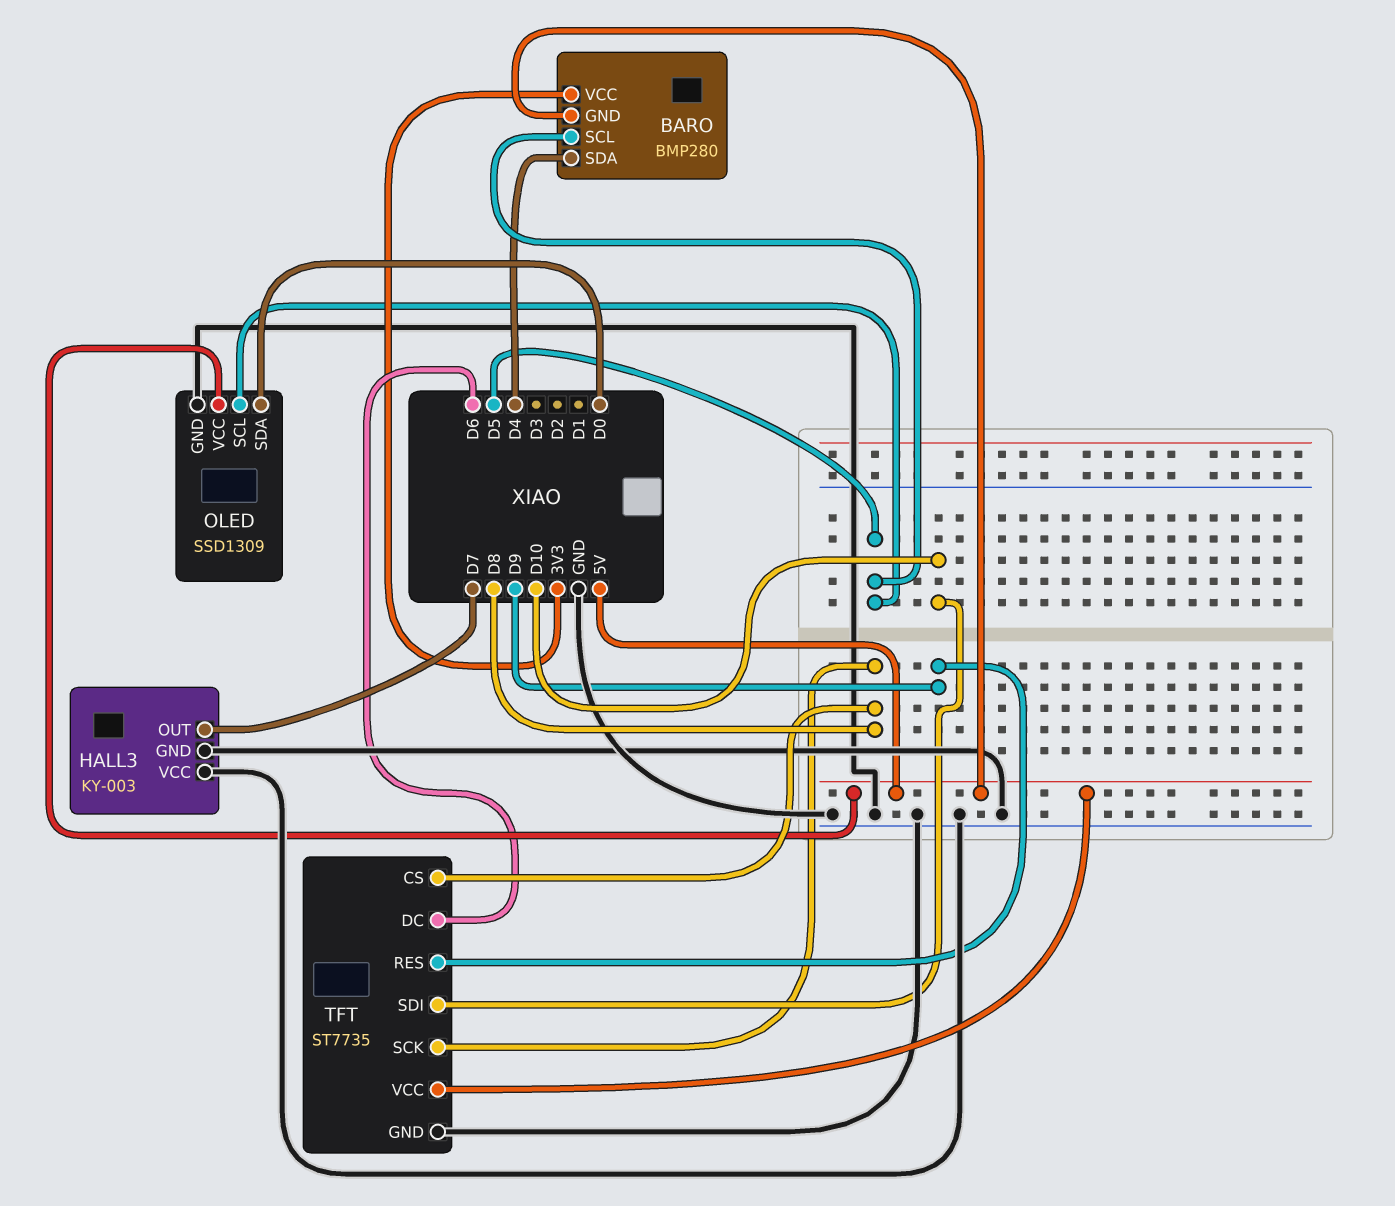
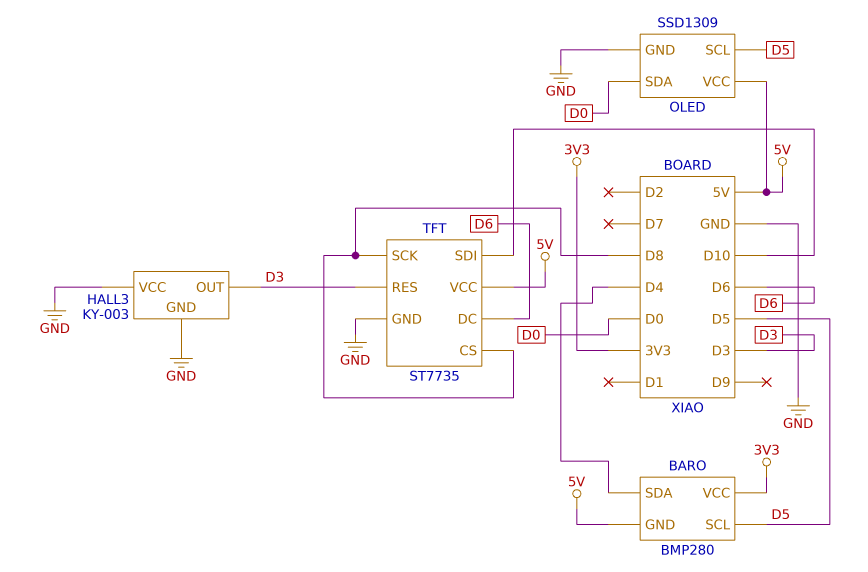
HALL3 pin OUT: D7 -> D3
TFT pin RES: D9 -> D3

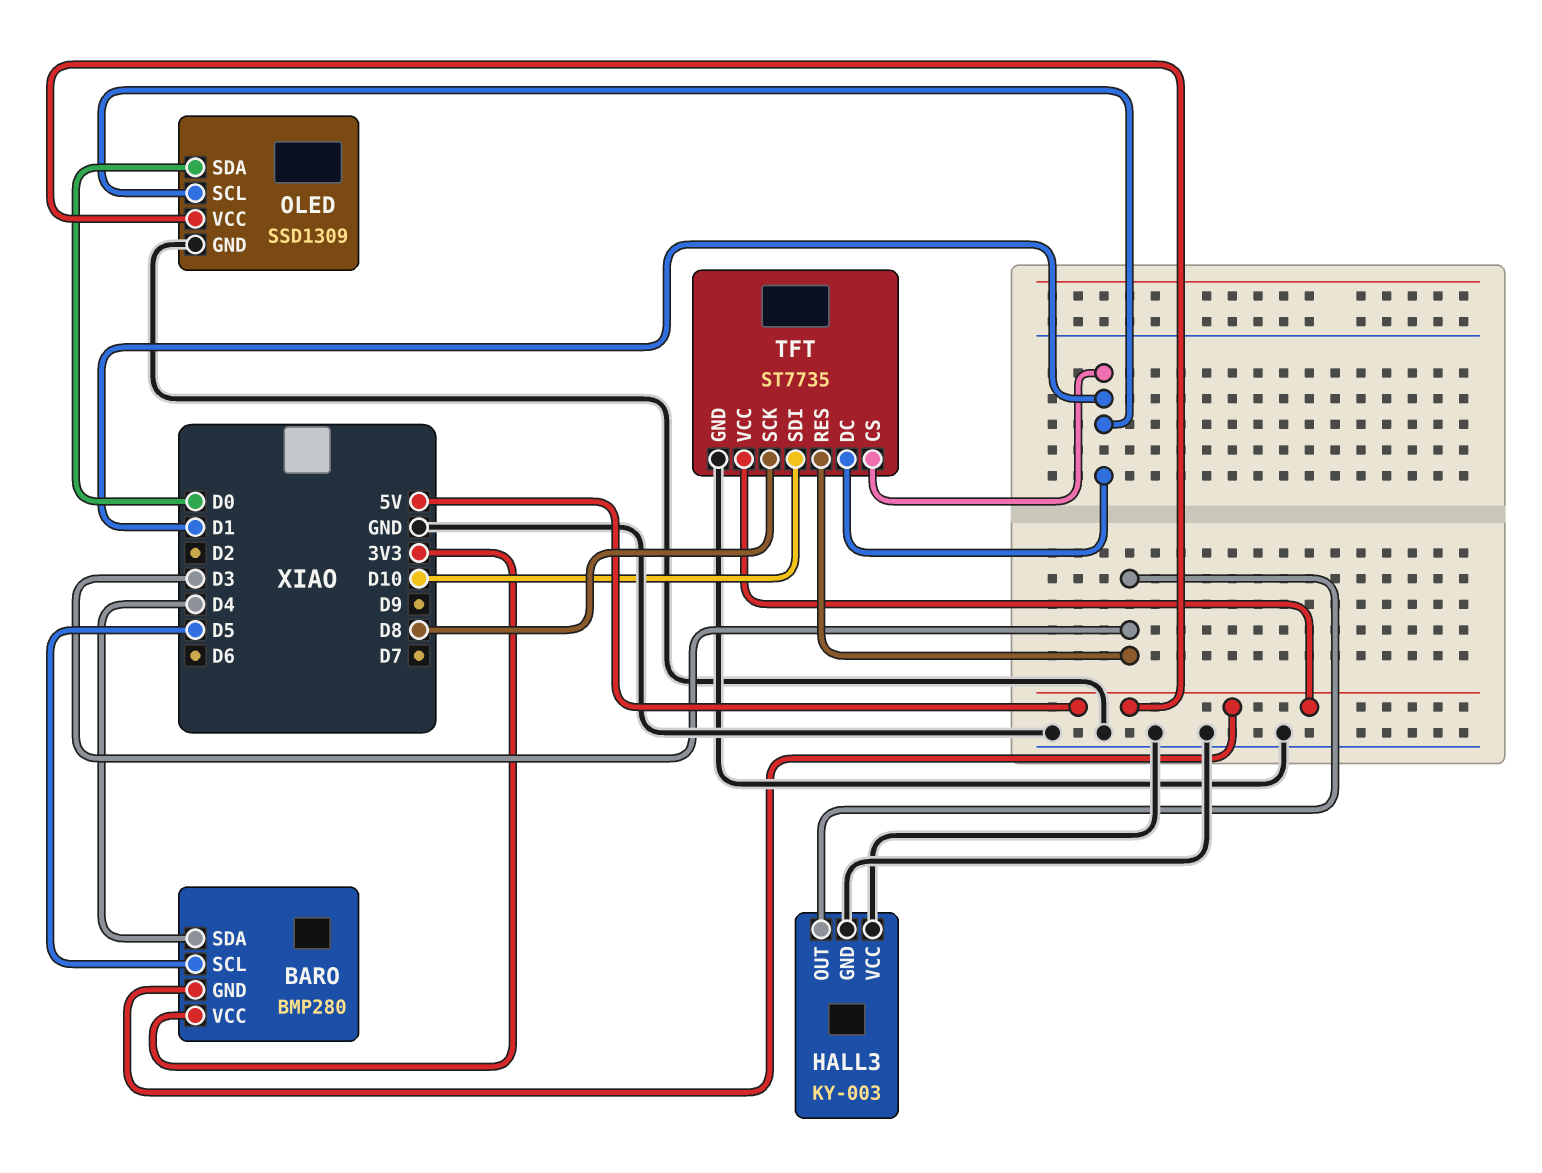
OLED pin SCL: D5 -> D1
TFT pin CS: D8 -> D1
TFT pin DC: D6 -> D1

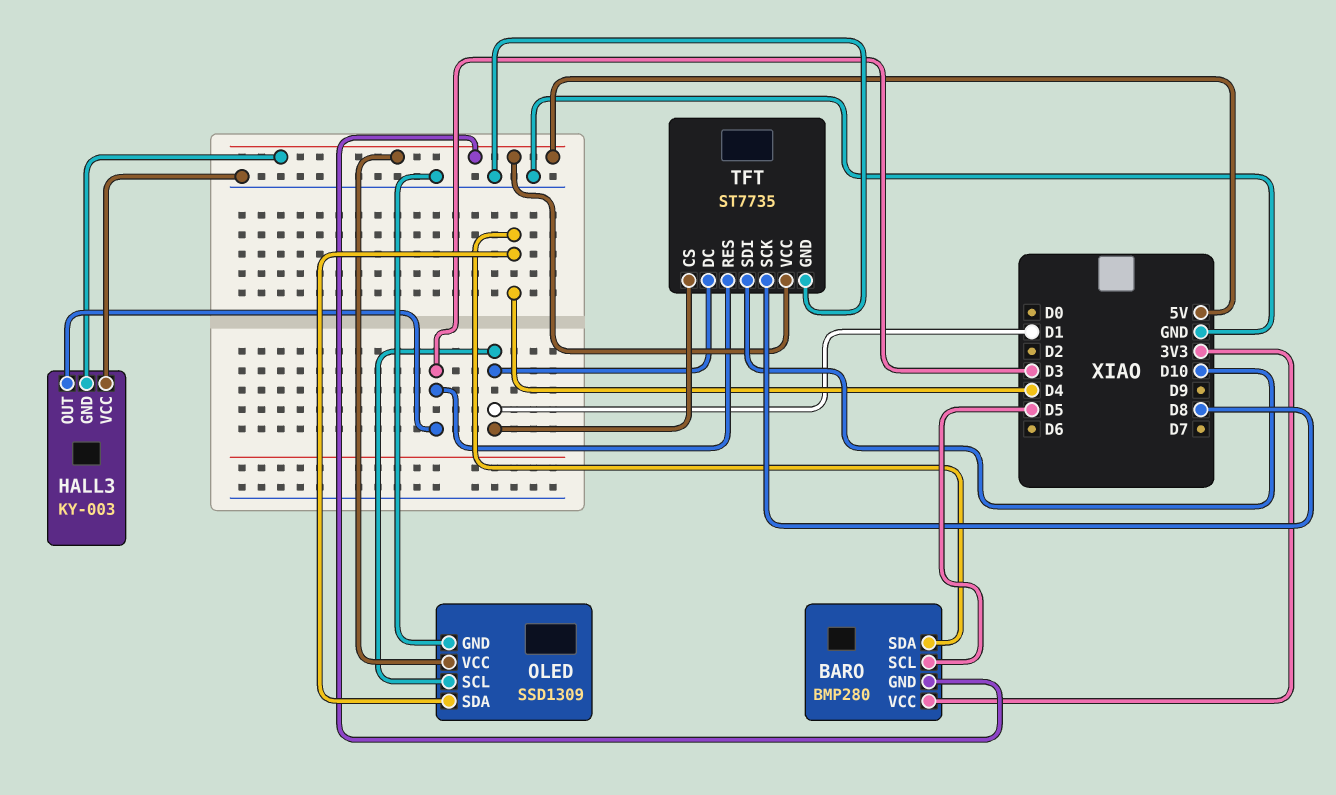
HALL3 pin GND: GND -> 5V
OLED pin SDA: D0 -> D4

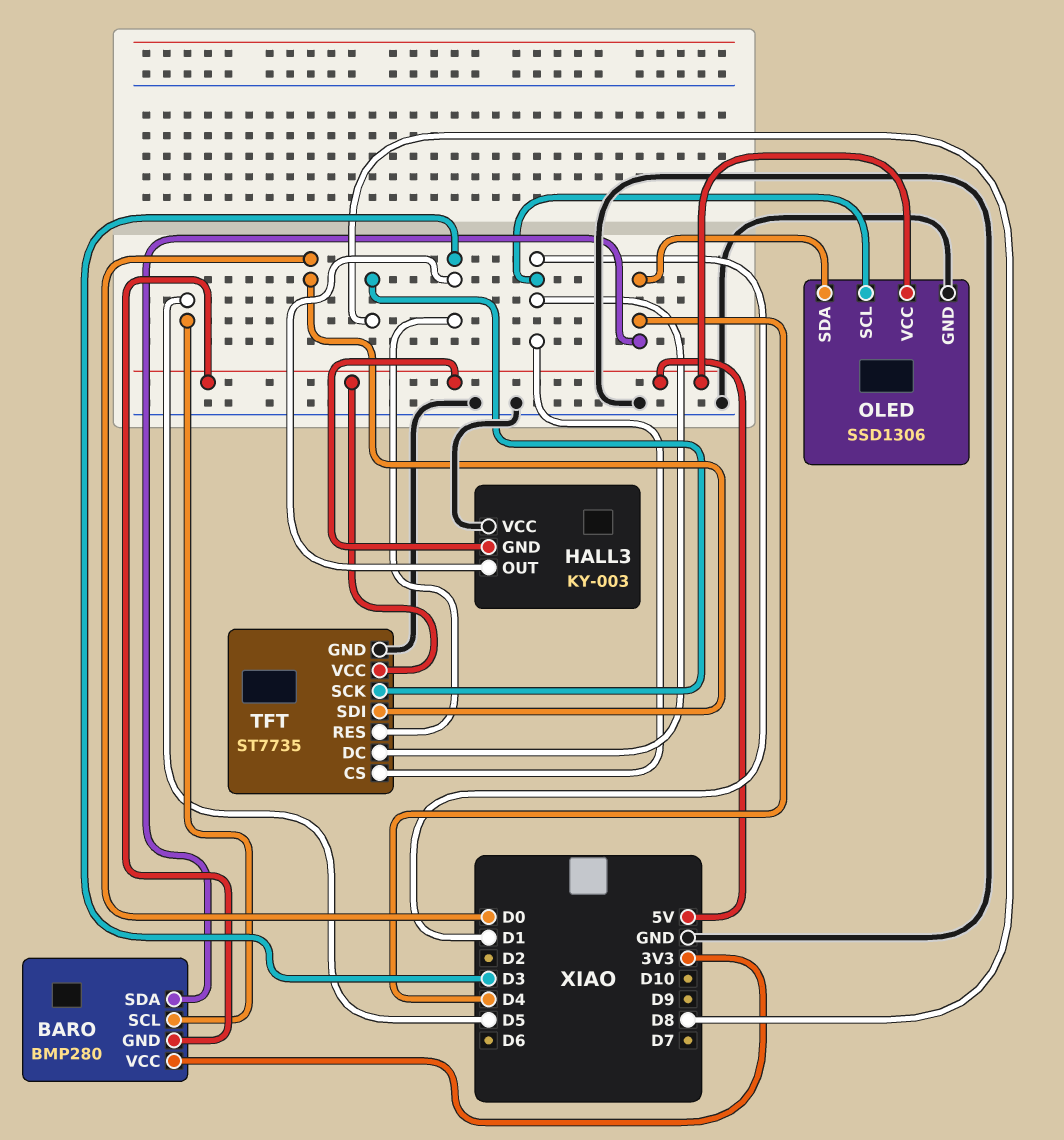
OLED: SSD1309 -> SSD1306
TFT pin SDI: D10 -> D0

